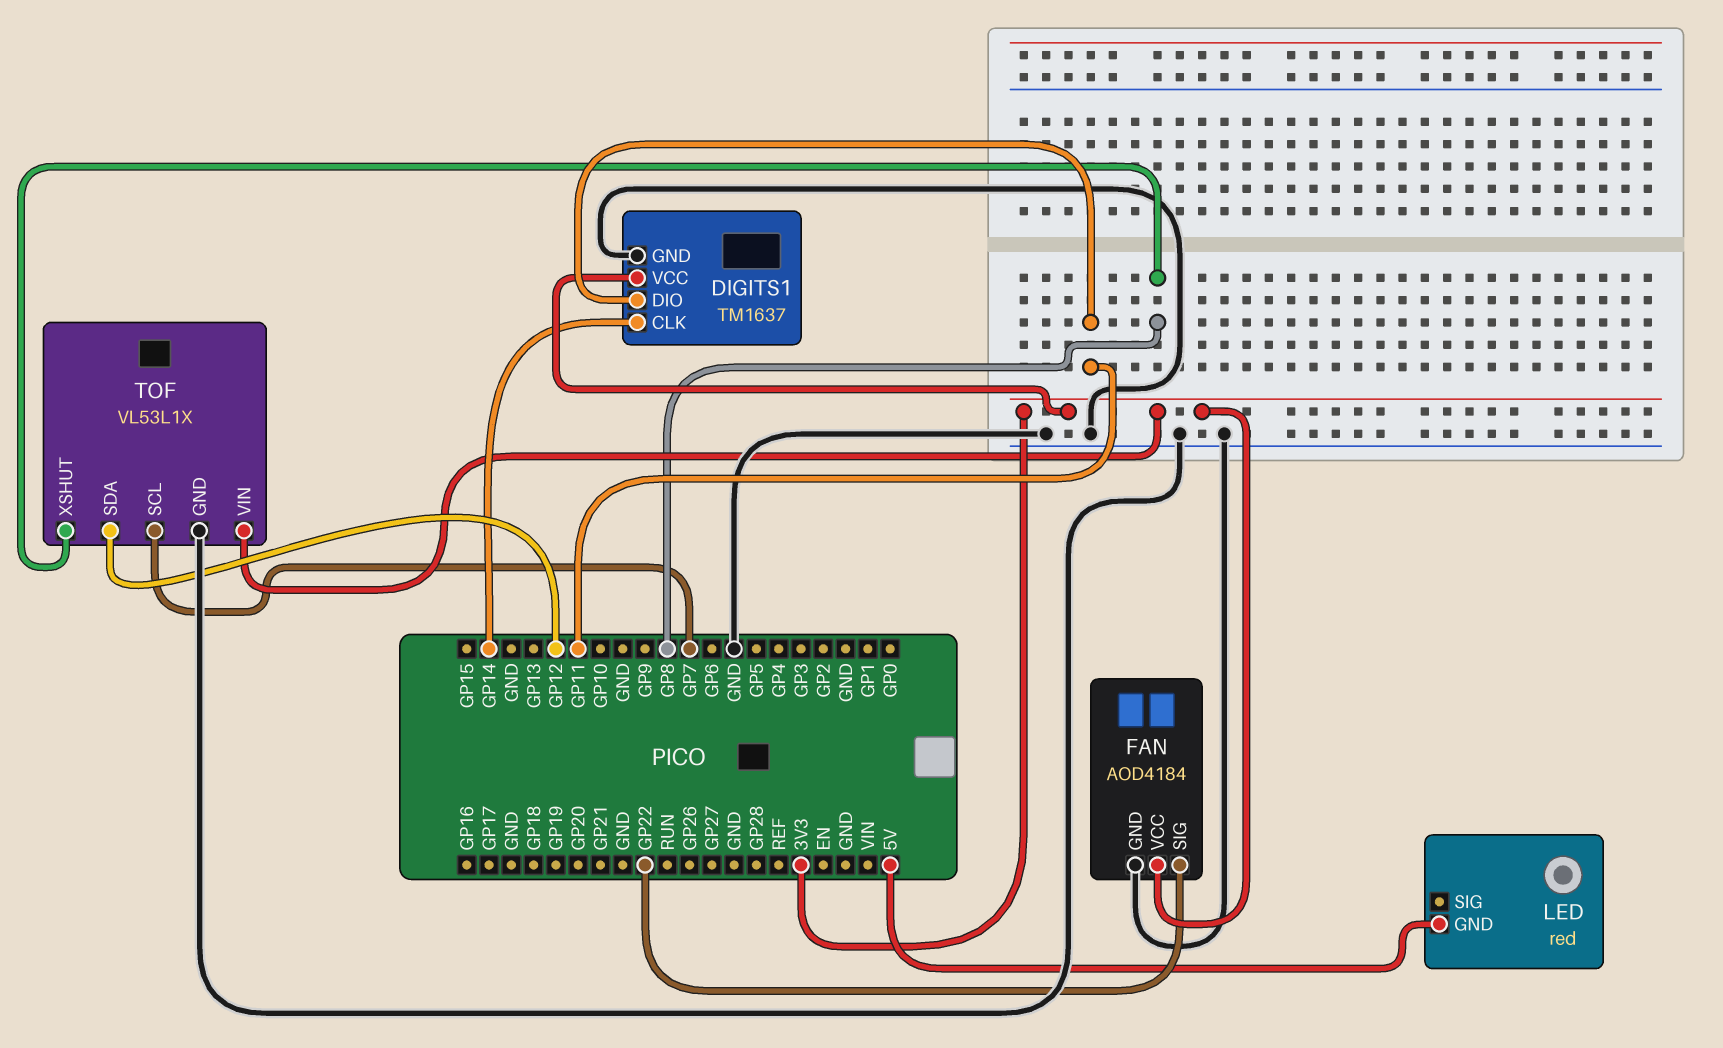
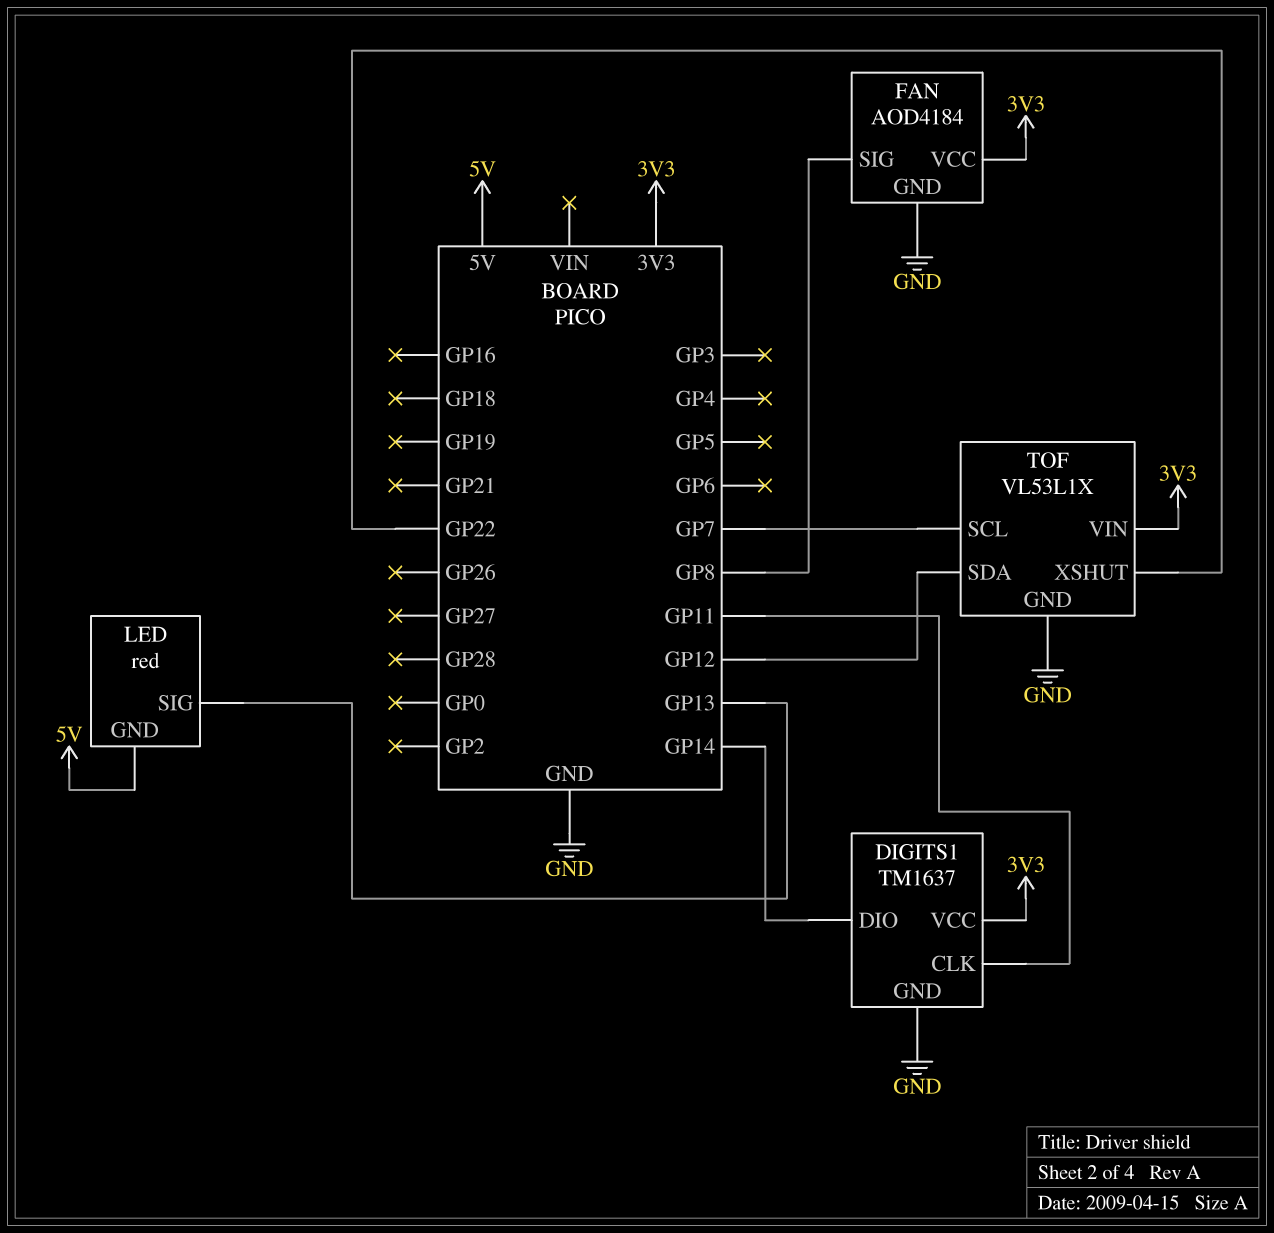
DIGITS1 pin CLK: GP14 -> GP11
DIGITS1 pin DIO: GP11 -> GP14
FAN pin SIG: GP22 -> GP8
LED pin SIG: none -> GP13
TOF pin XSHUT: GP8 -> GP22

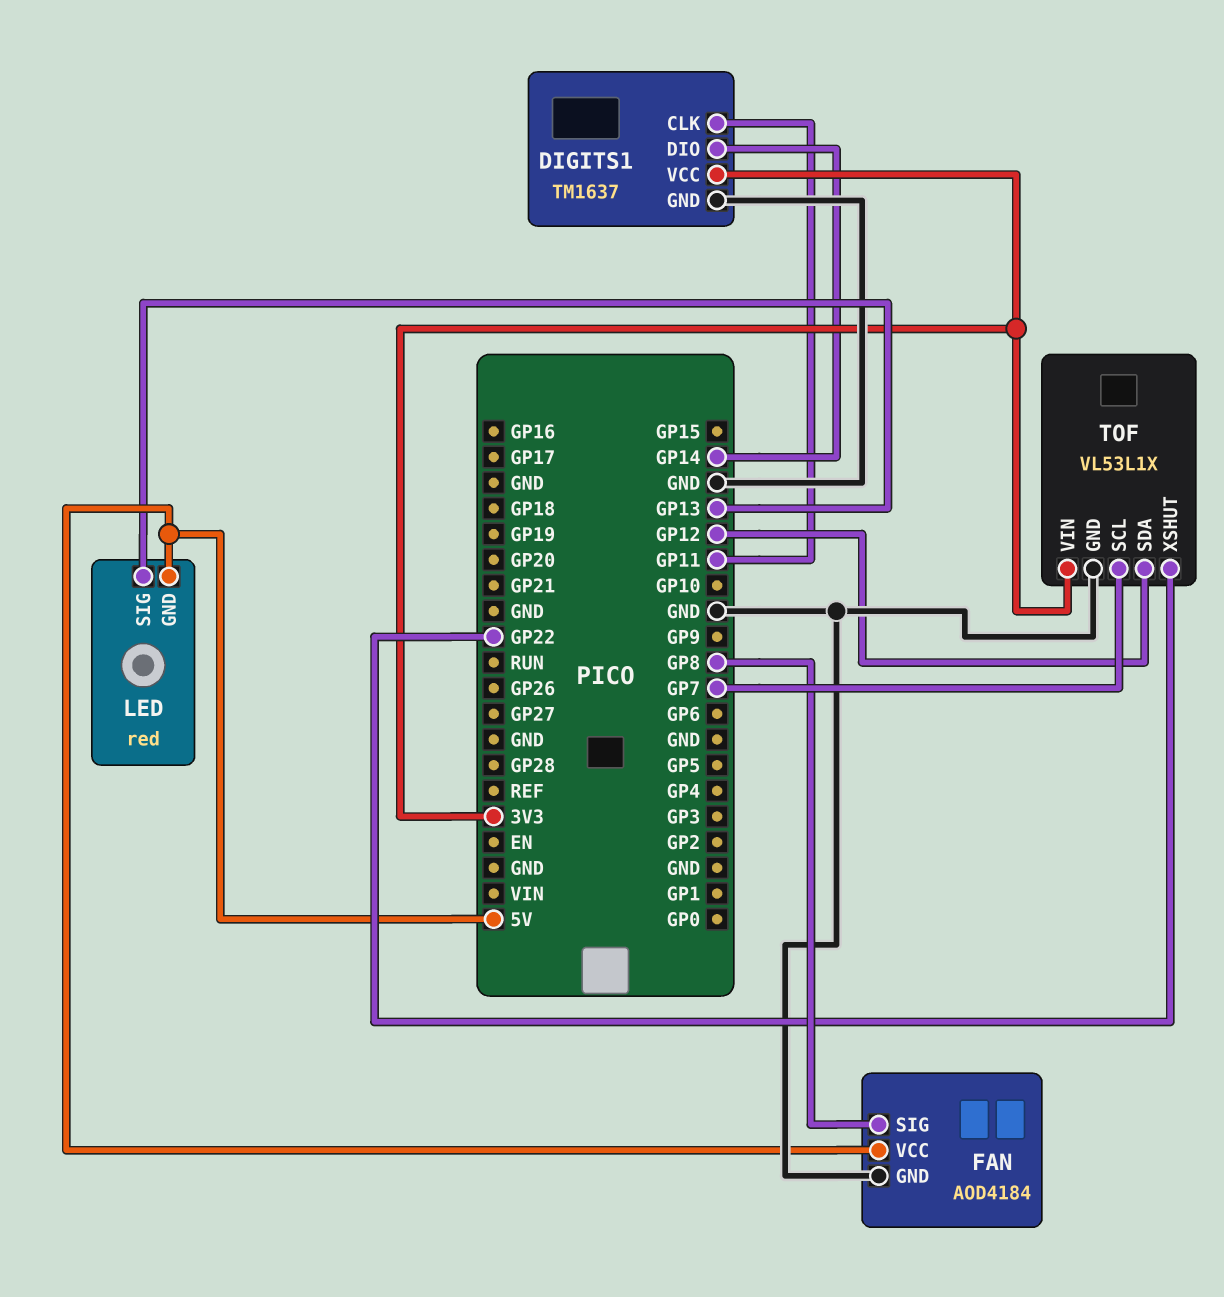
FAN pin VCC: 3V3 -> 5V

